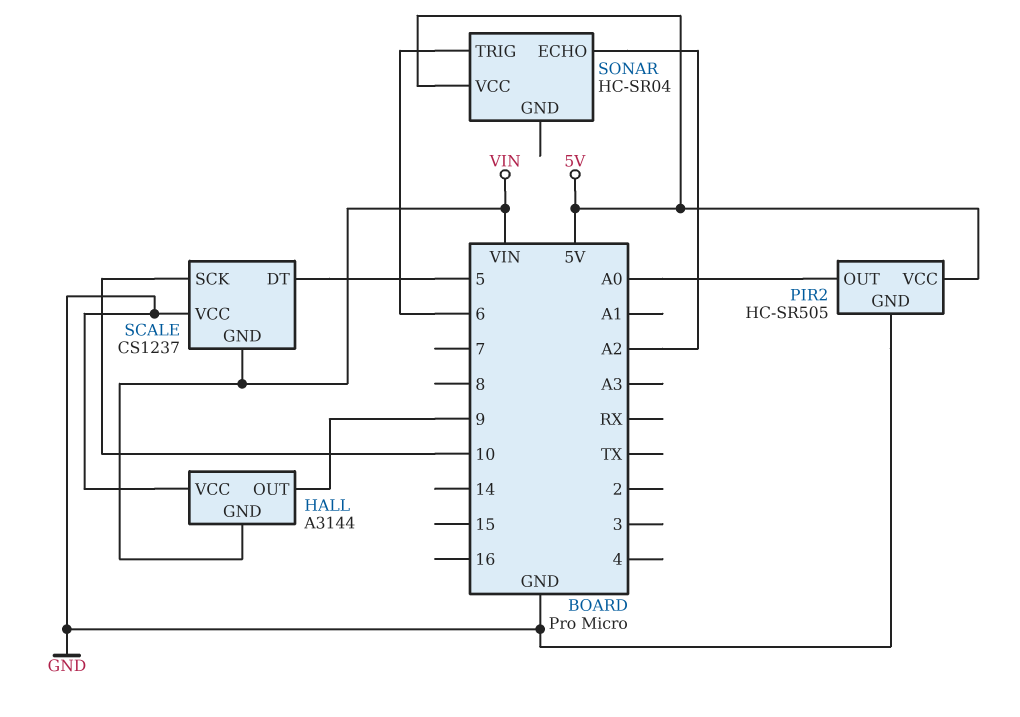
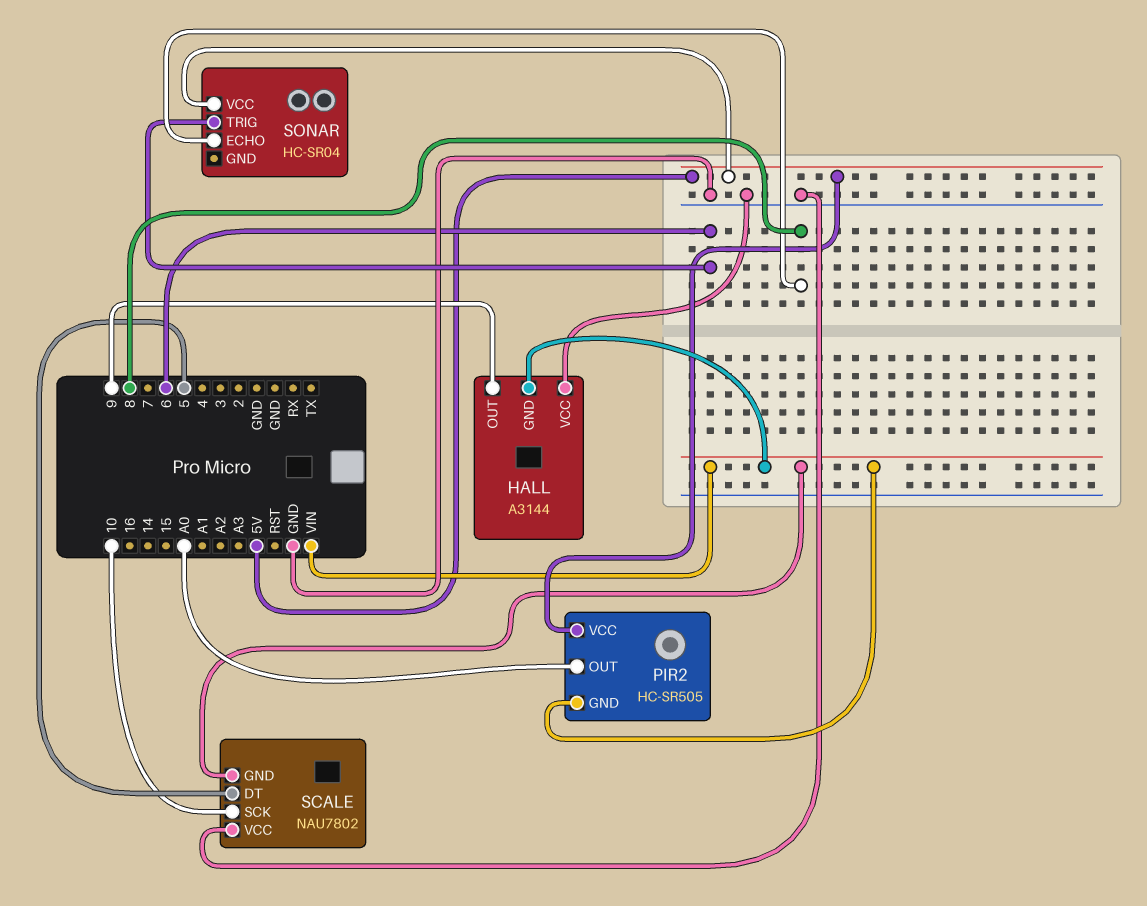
PIR2 pin GND: GND -> VIN
SCALE: CS1237 -> NAU7802
SONAR pin ECHO: A2 -> 8

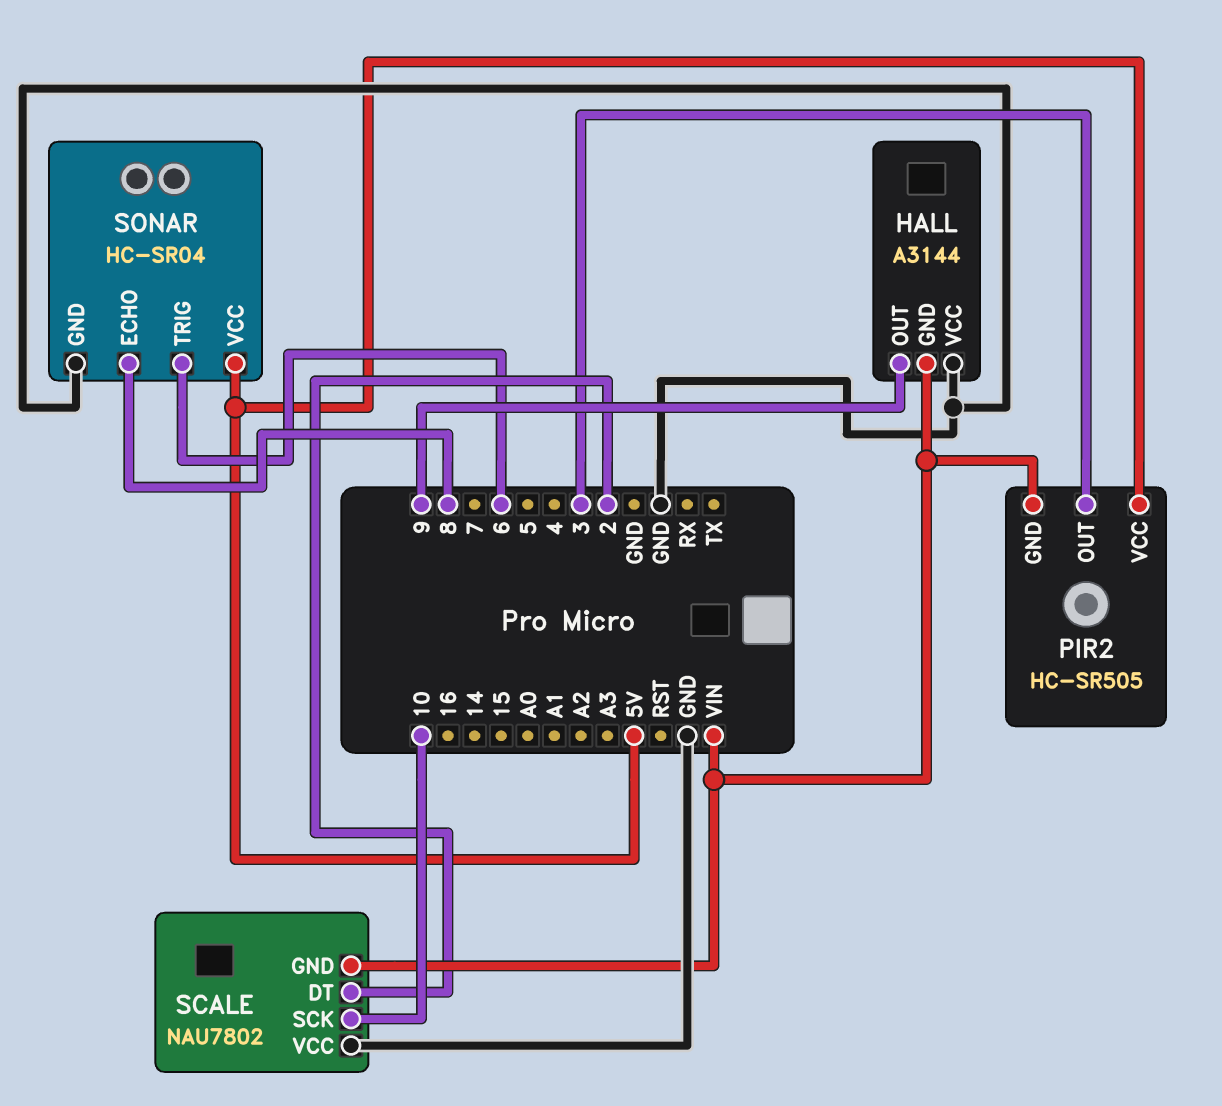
PIR2 pin OUT: A0 -> 3
SCALE pin DT: 5 -> 2
SONAR pin GND: none -> GND

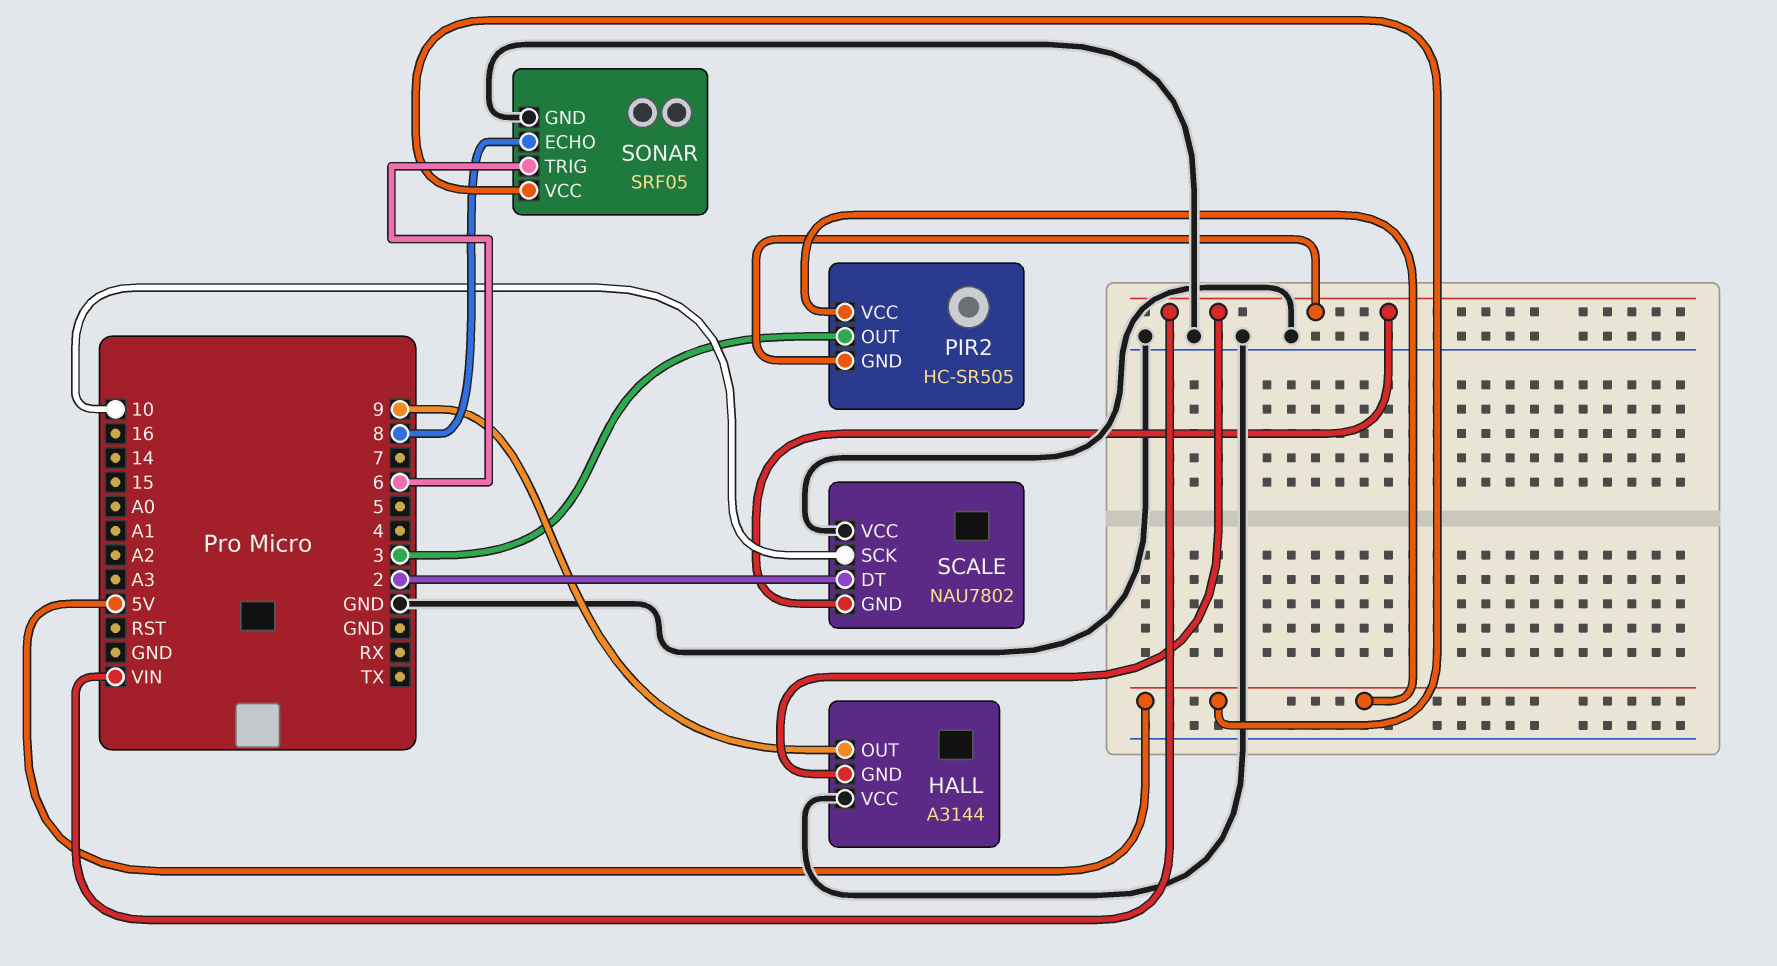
SONAR: HC-SR04 -> SRF05

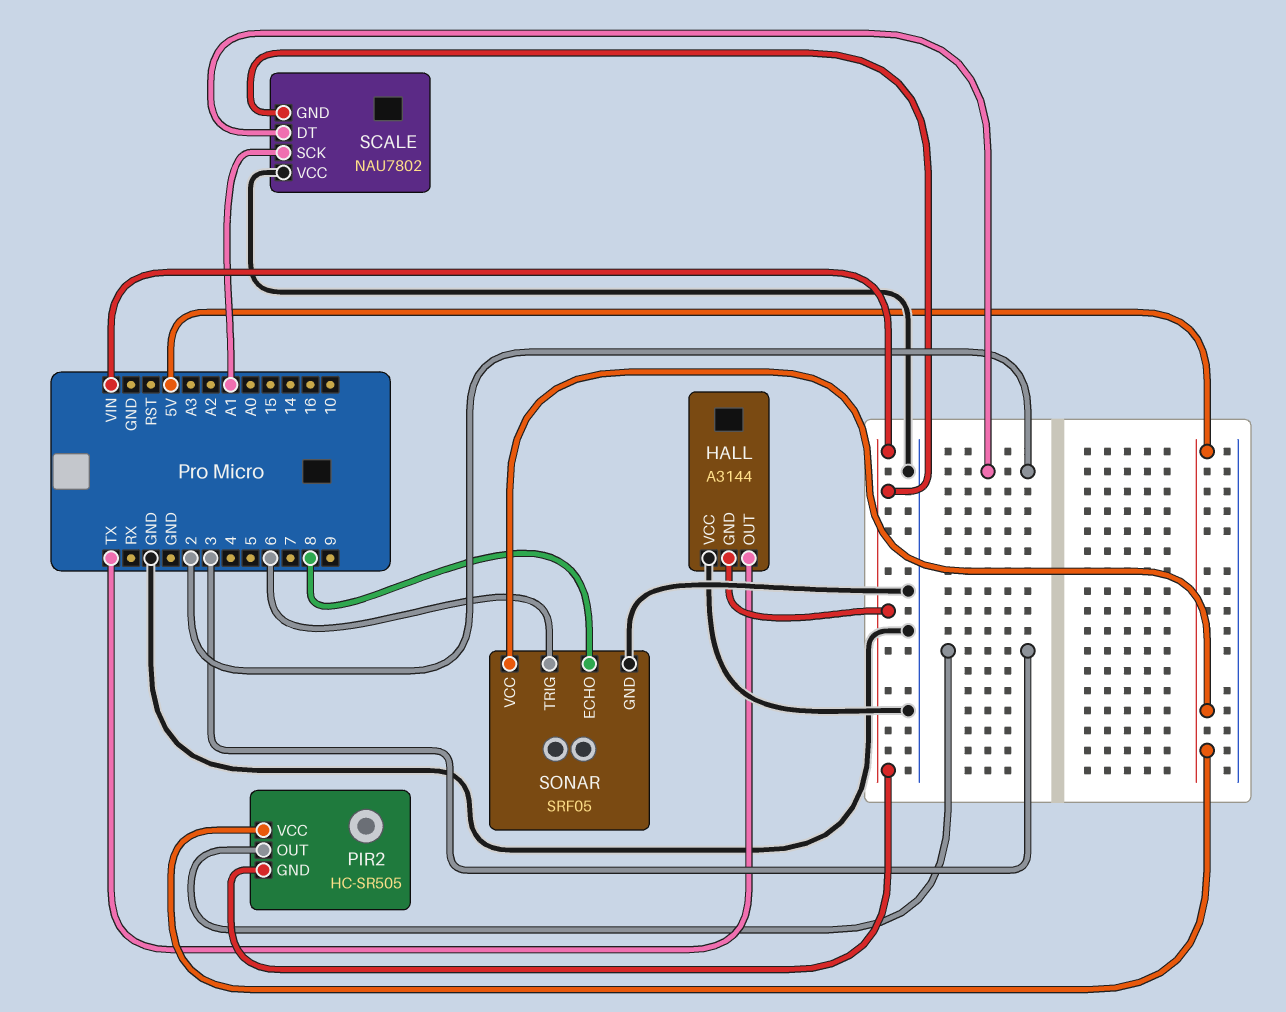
HALL pin OUT: 9 -> TX
SCALE pin SCK: 10 -> A1

